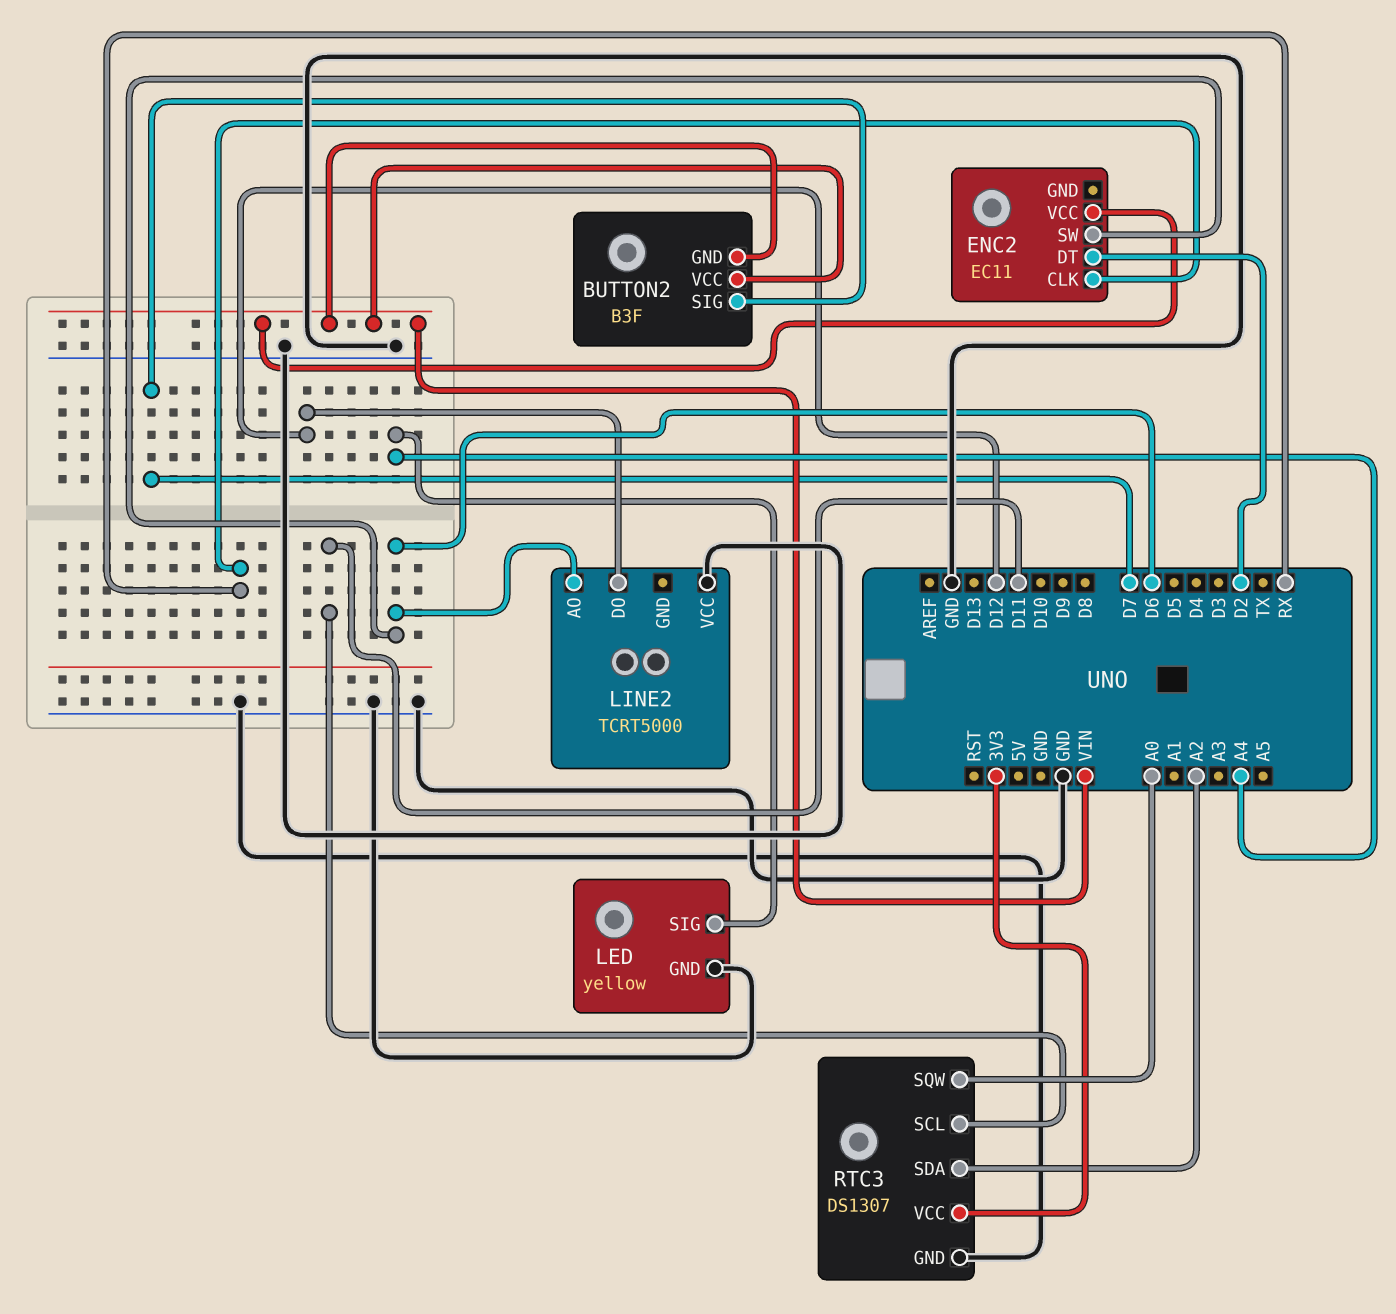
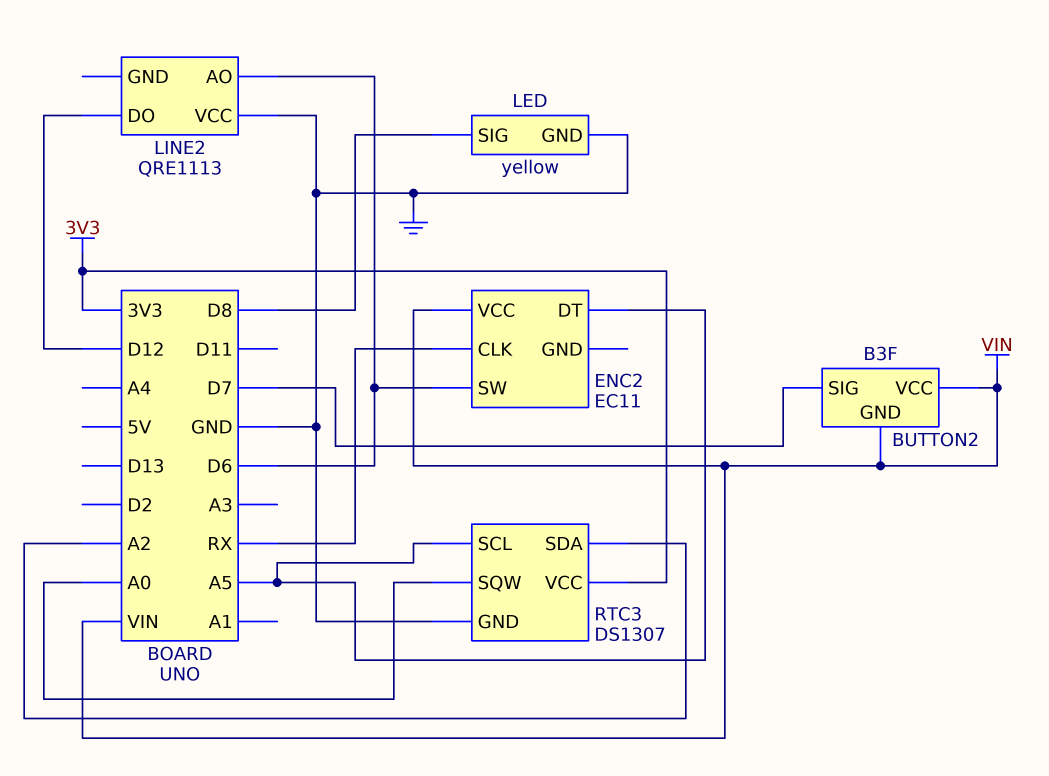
ENC2 pin DT: D2 -> A5
LED pin SIG: A4 -> D8
LINE2: TCRT5000 -> QRE1113
RTC3 pin SCL: D11 -> A5

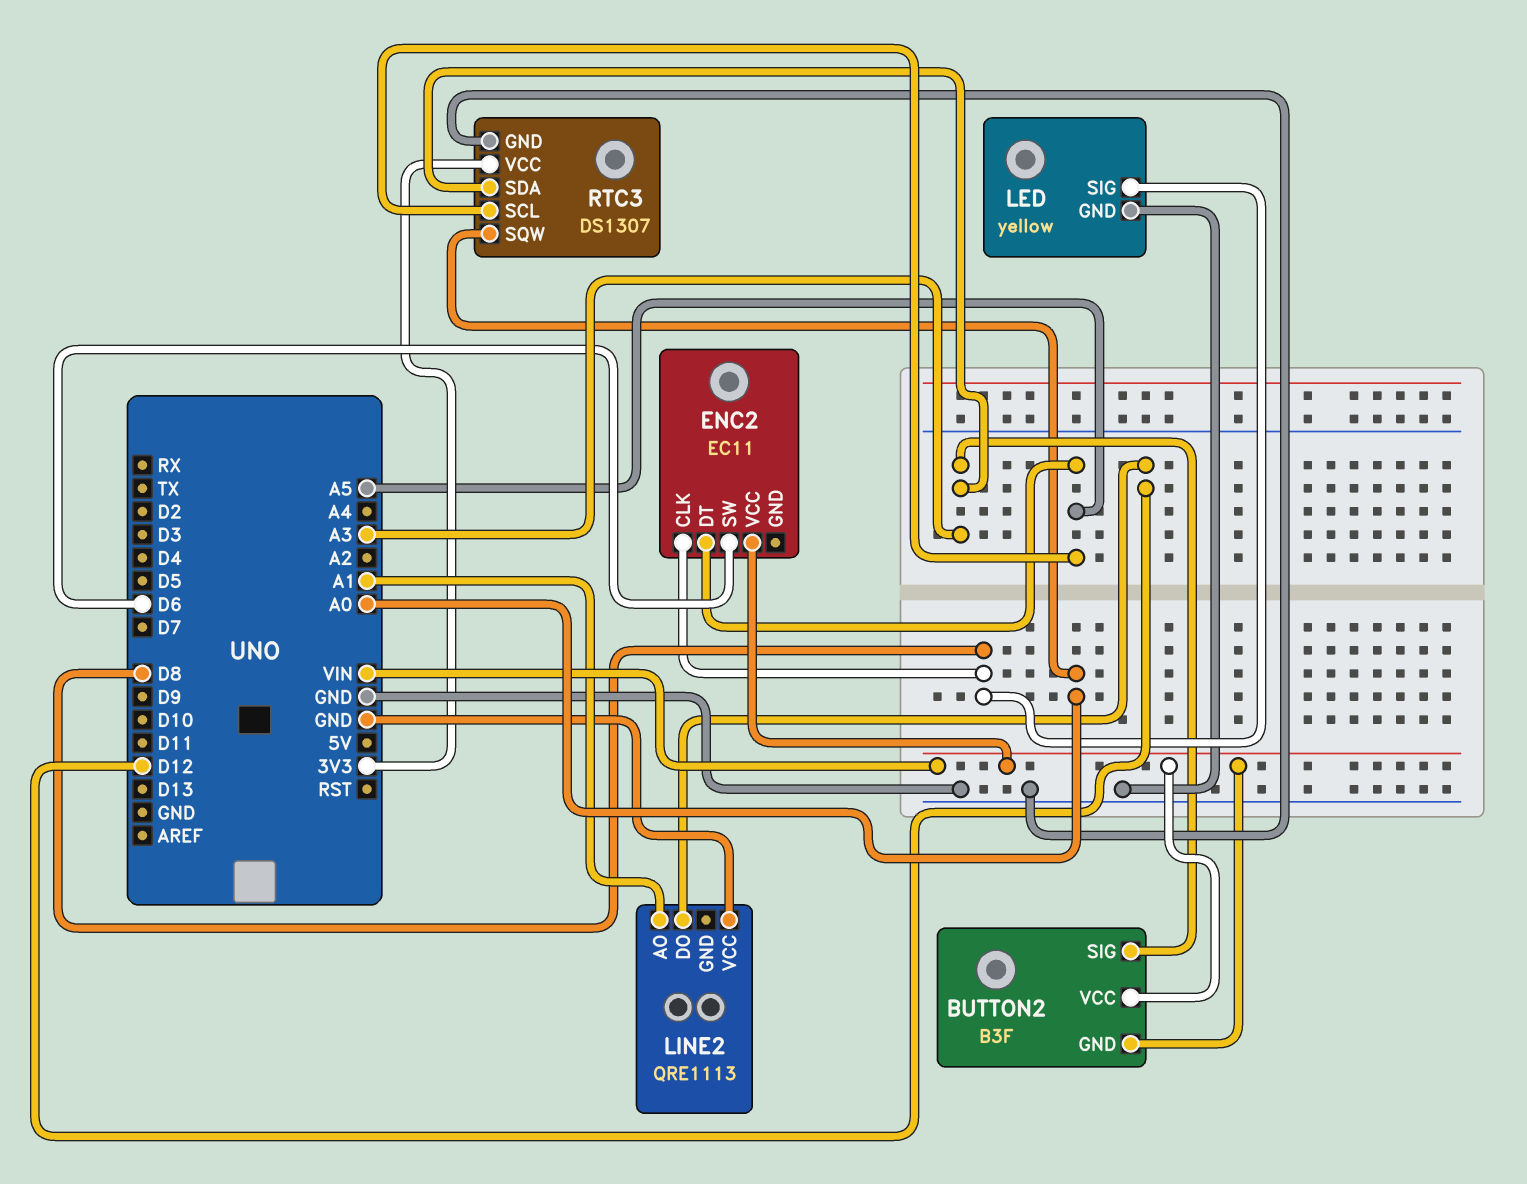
BUTTON2 pin SIG: D7 -> A3
ENC2 pin CLK: RX -> D8
LINE2 pin AO: D6 -> A1
RTC3 pin SDA: A2 -> A3

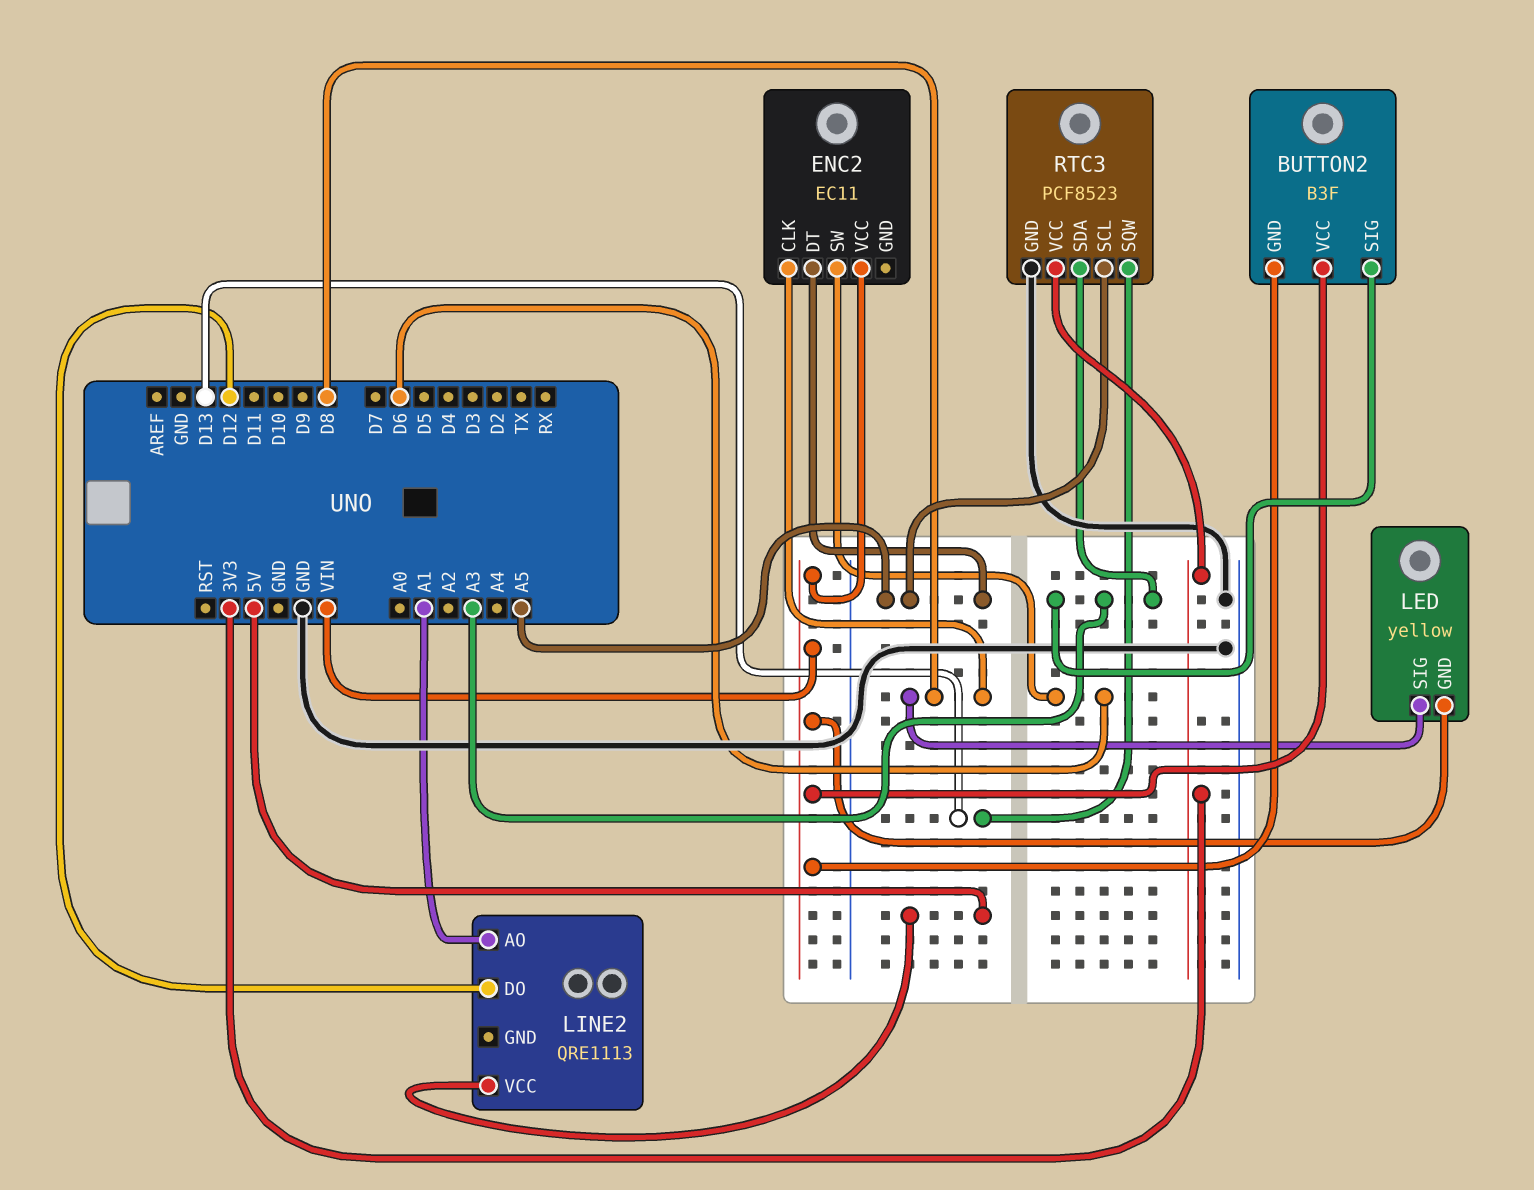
LED pin GND: GND -> VIN
LINE2 pin VCC: GND -> 5V
RTC3: DS1307 -> PCF8523
RTC3 pin SQW: A0 -> D13

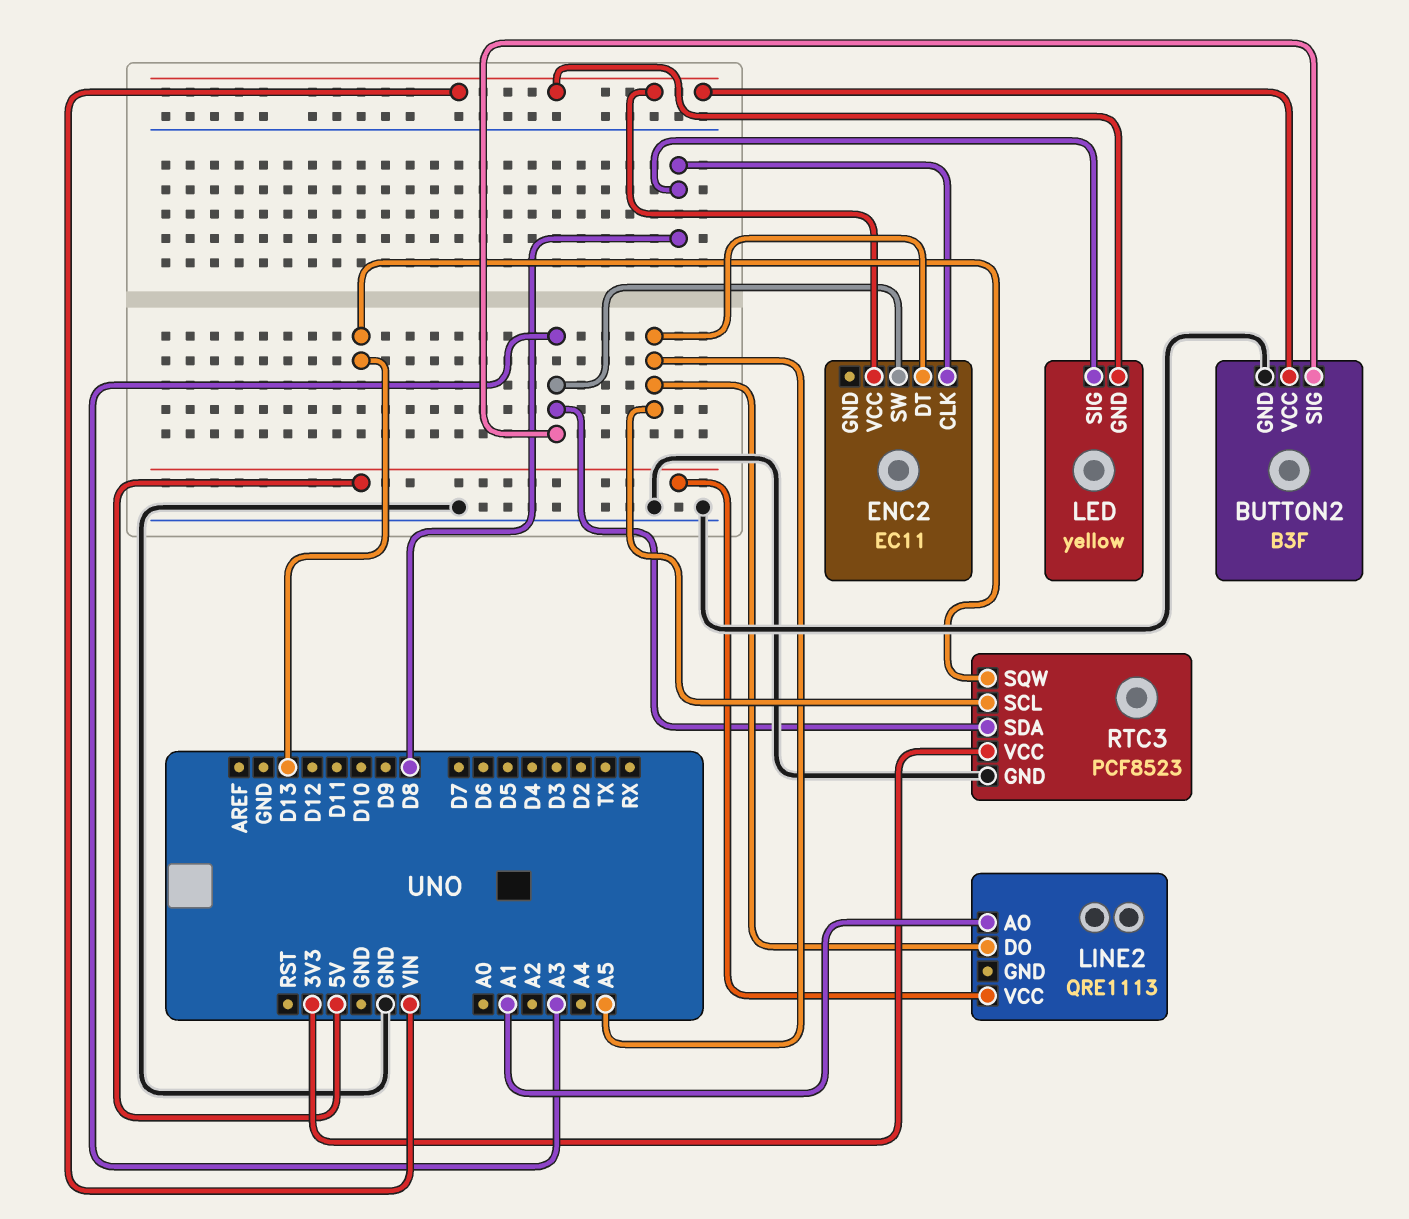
BUTTON2 pin GND: VIN -> GND
ENC2 pin SW: D6 -> A3
LINE2 pin DO: D12 -> A5

